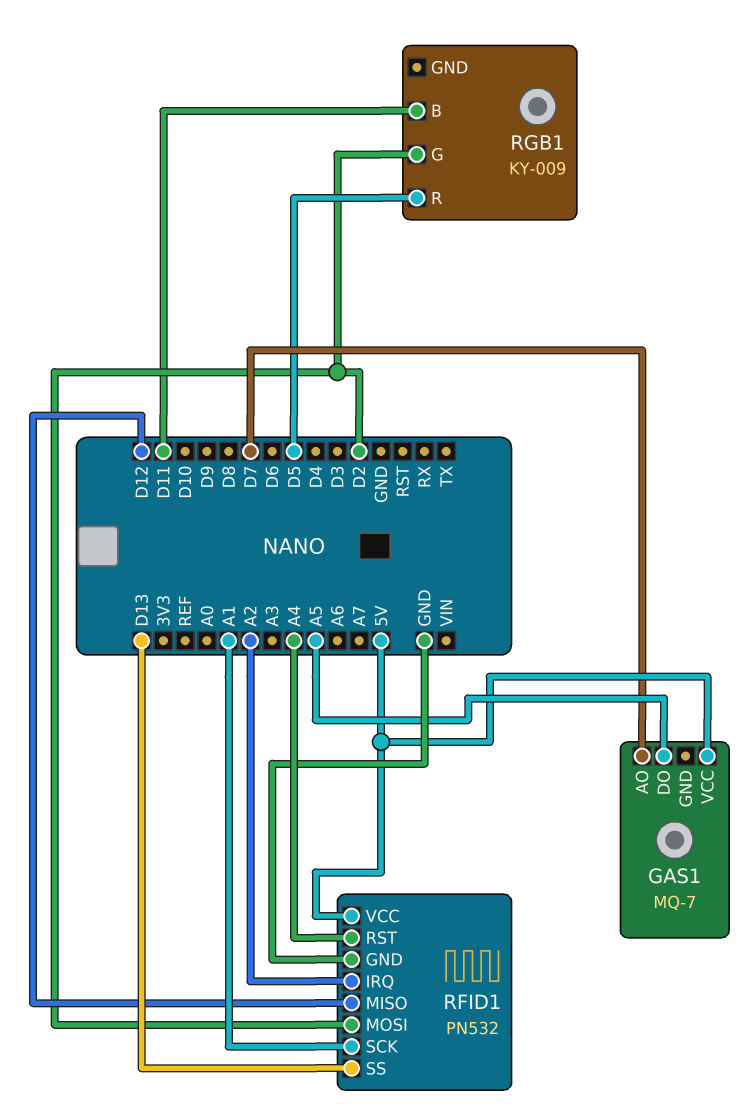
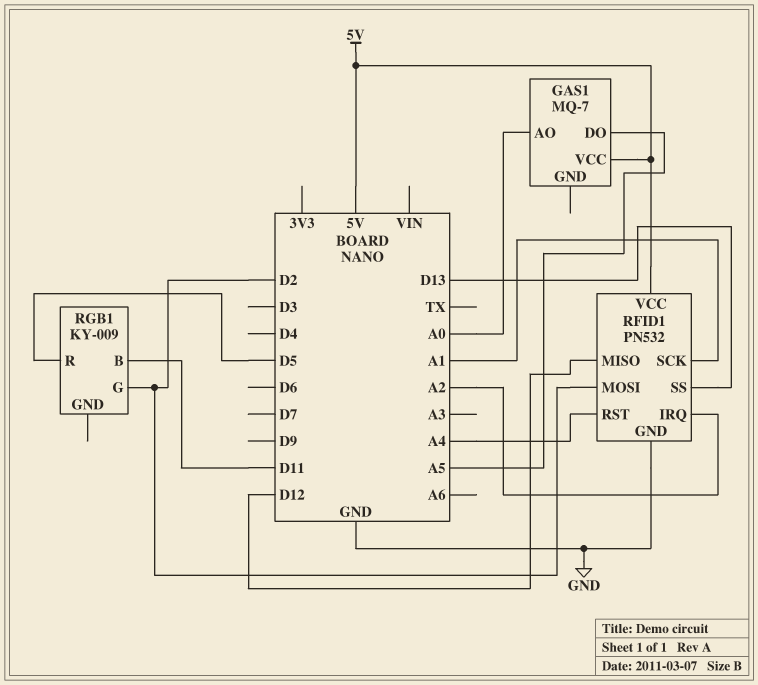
GAS1 pin AO: D7 -> A0

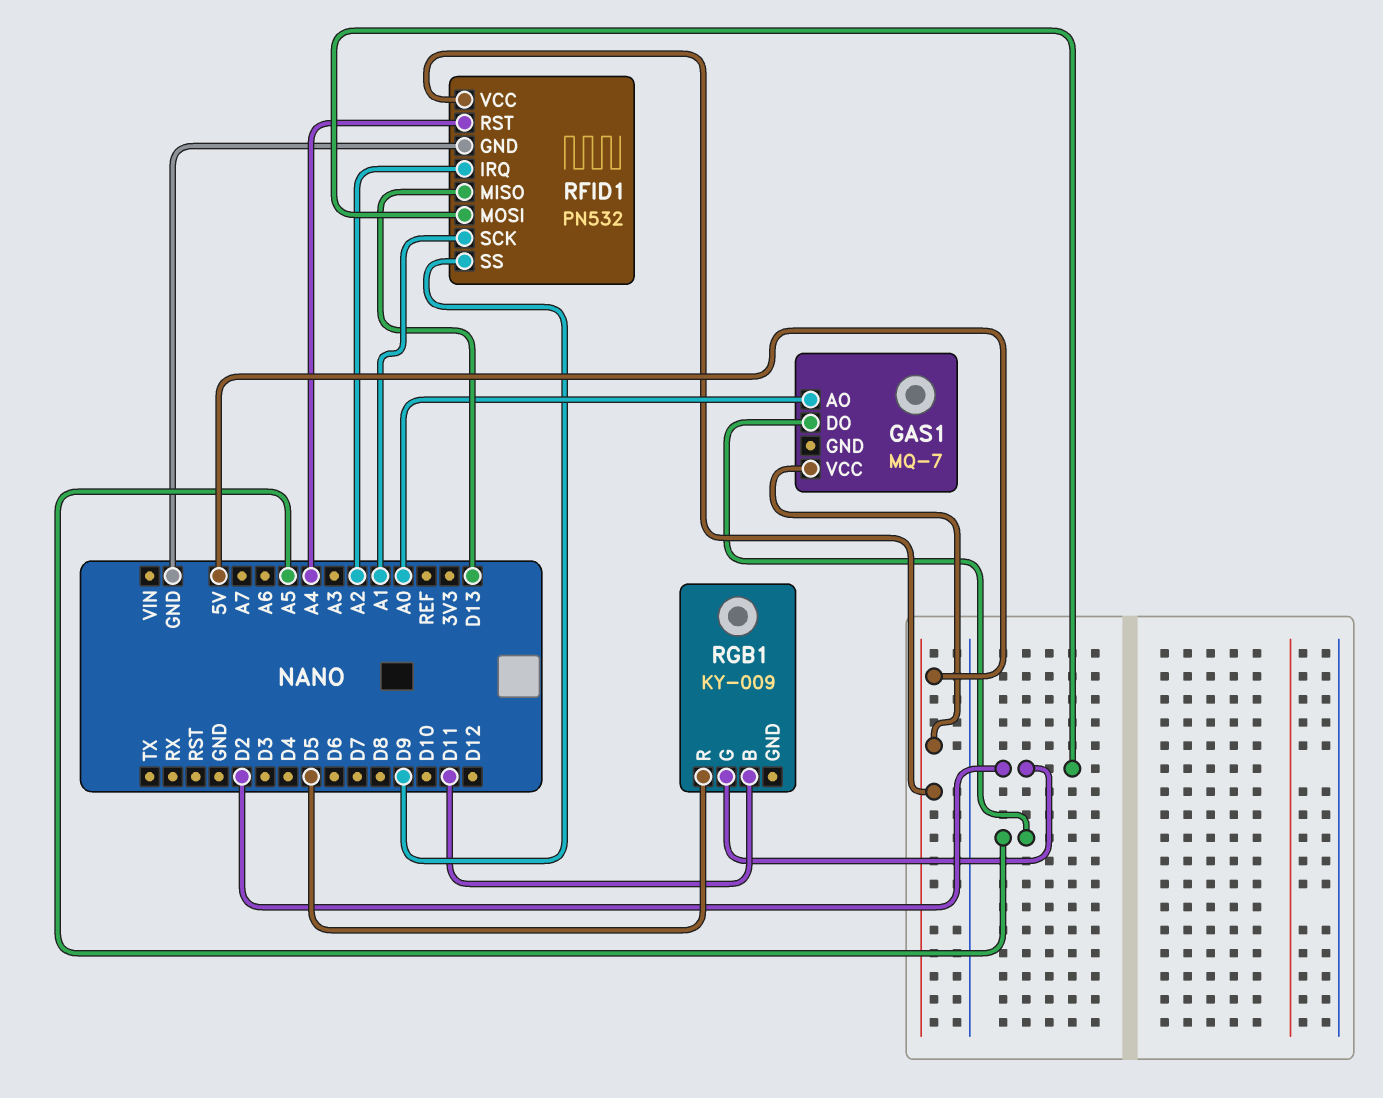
RFID1 pin MISO: D12 -> D13
RFID1 pin SS: D13 -> D9

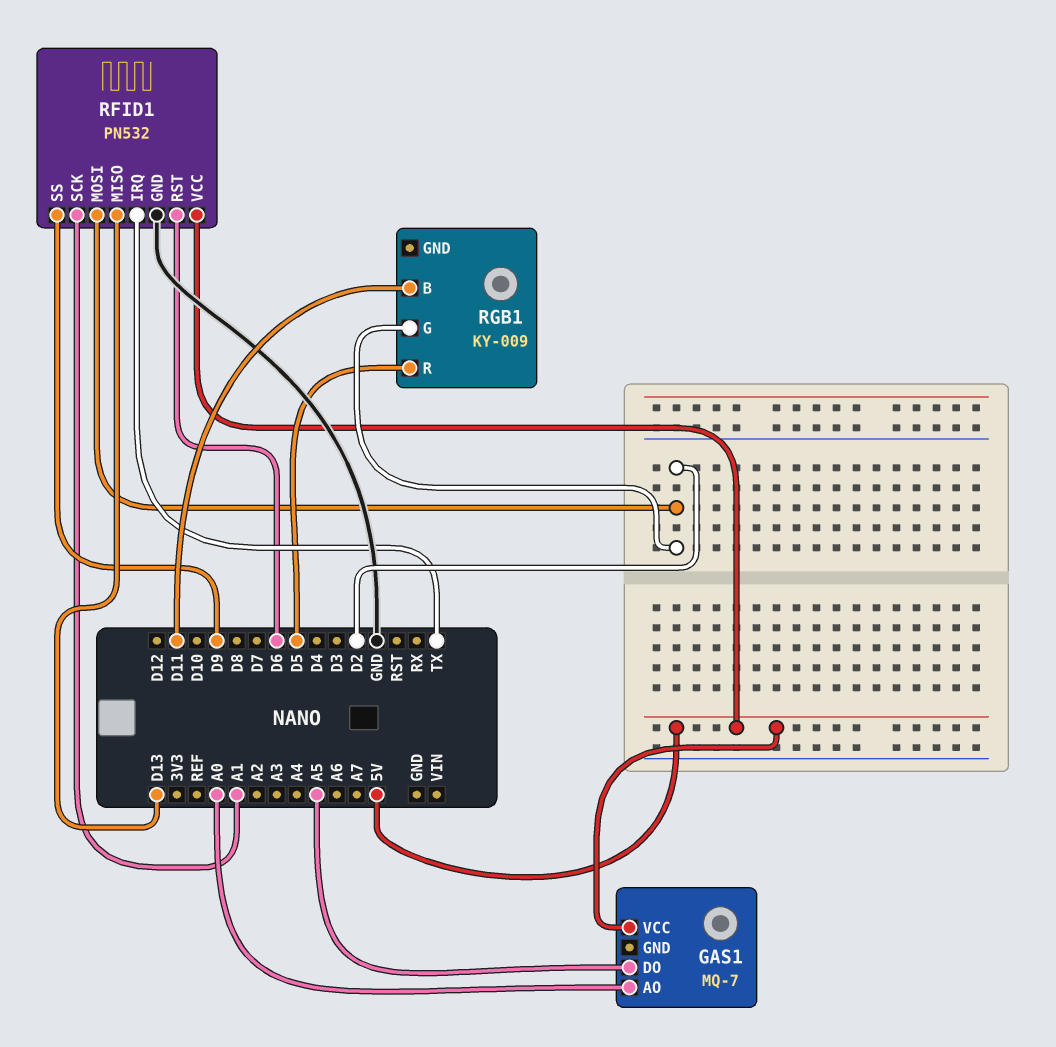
RFID1 pin IRQ: A2 -> TX
RFID1 pin RST: A4 -> D6

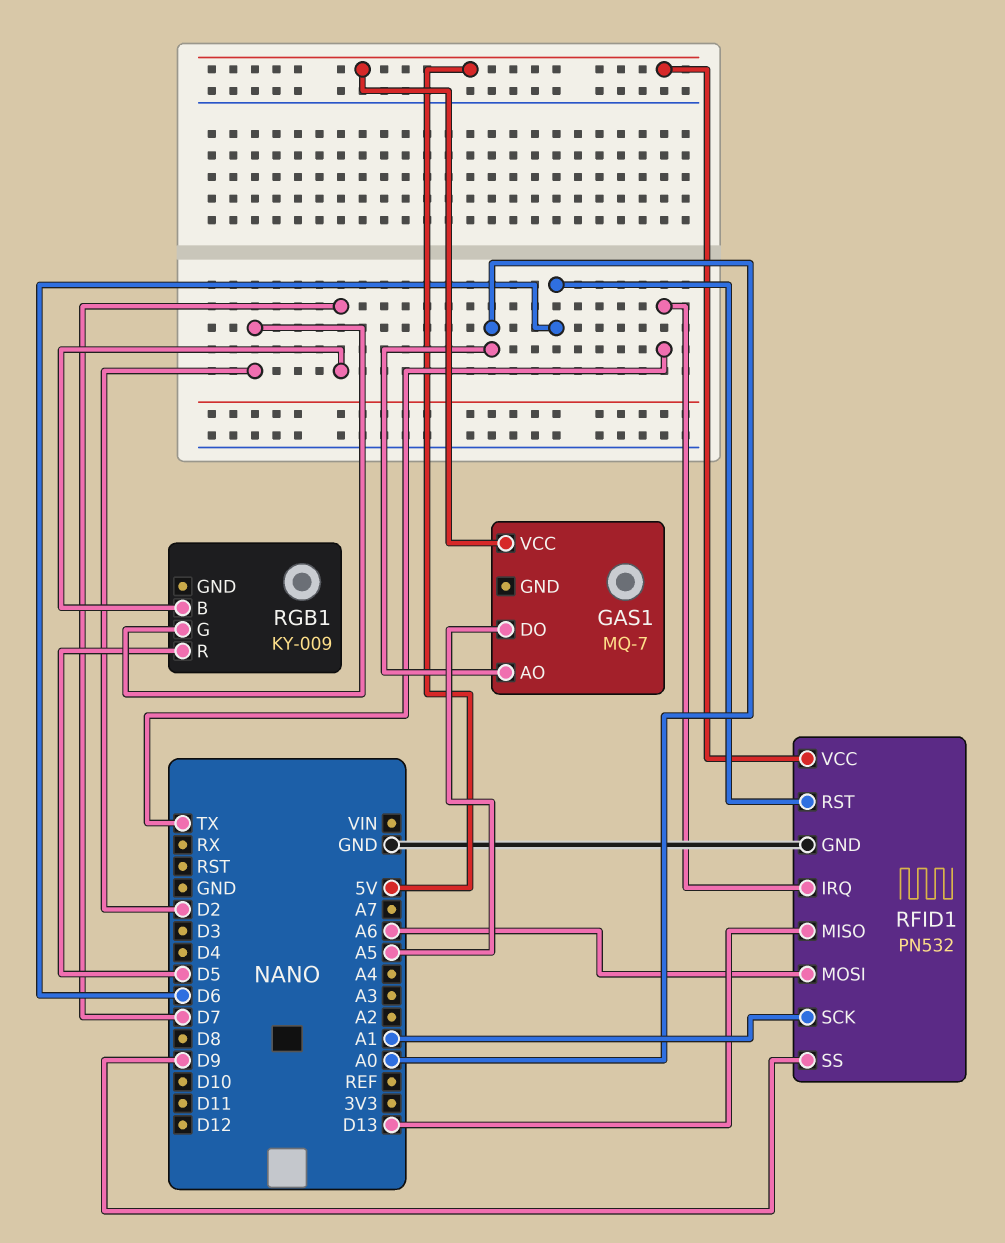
RFID1 pin MOSI: D2 -> A6
RGB1 pin B: D11 -> D7

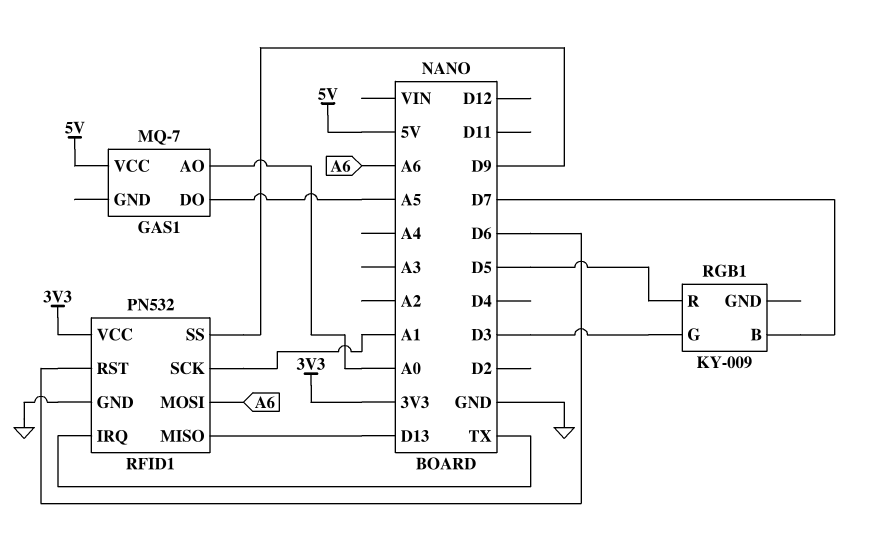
RFID1 pin VCC: 5V -> 3V3
RGB1 pin G: D2 -> D3

